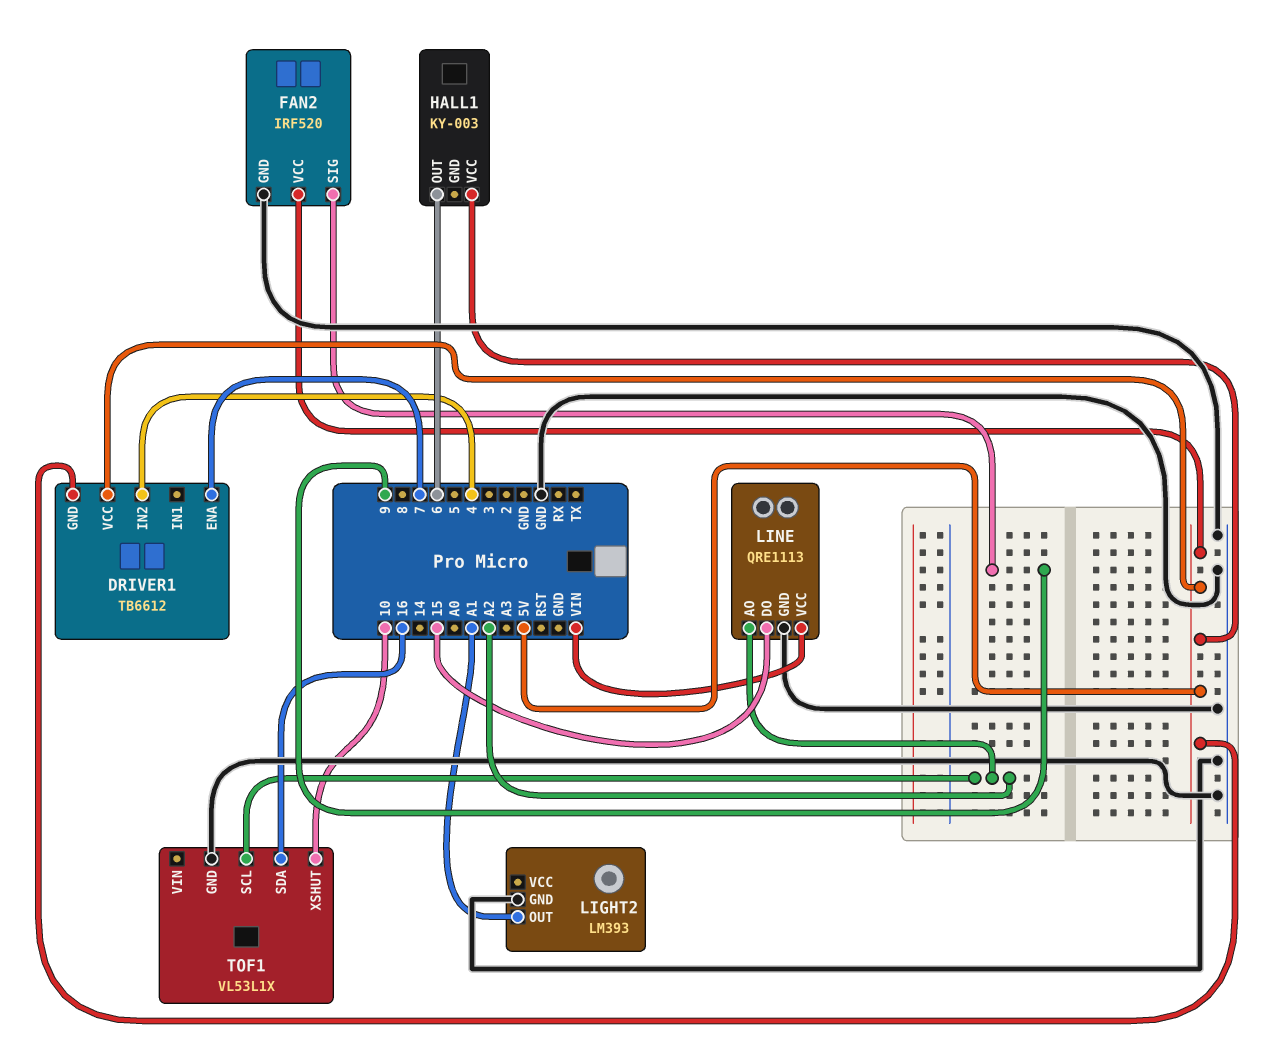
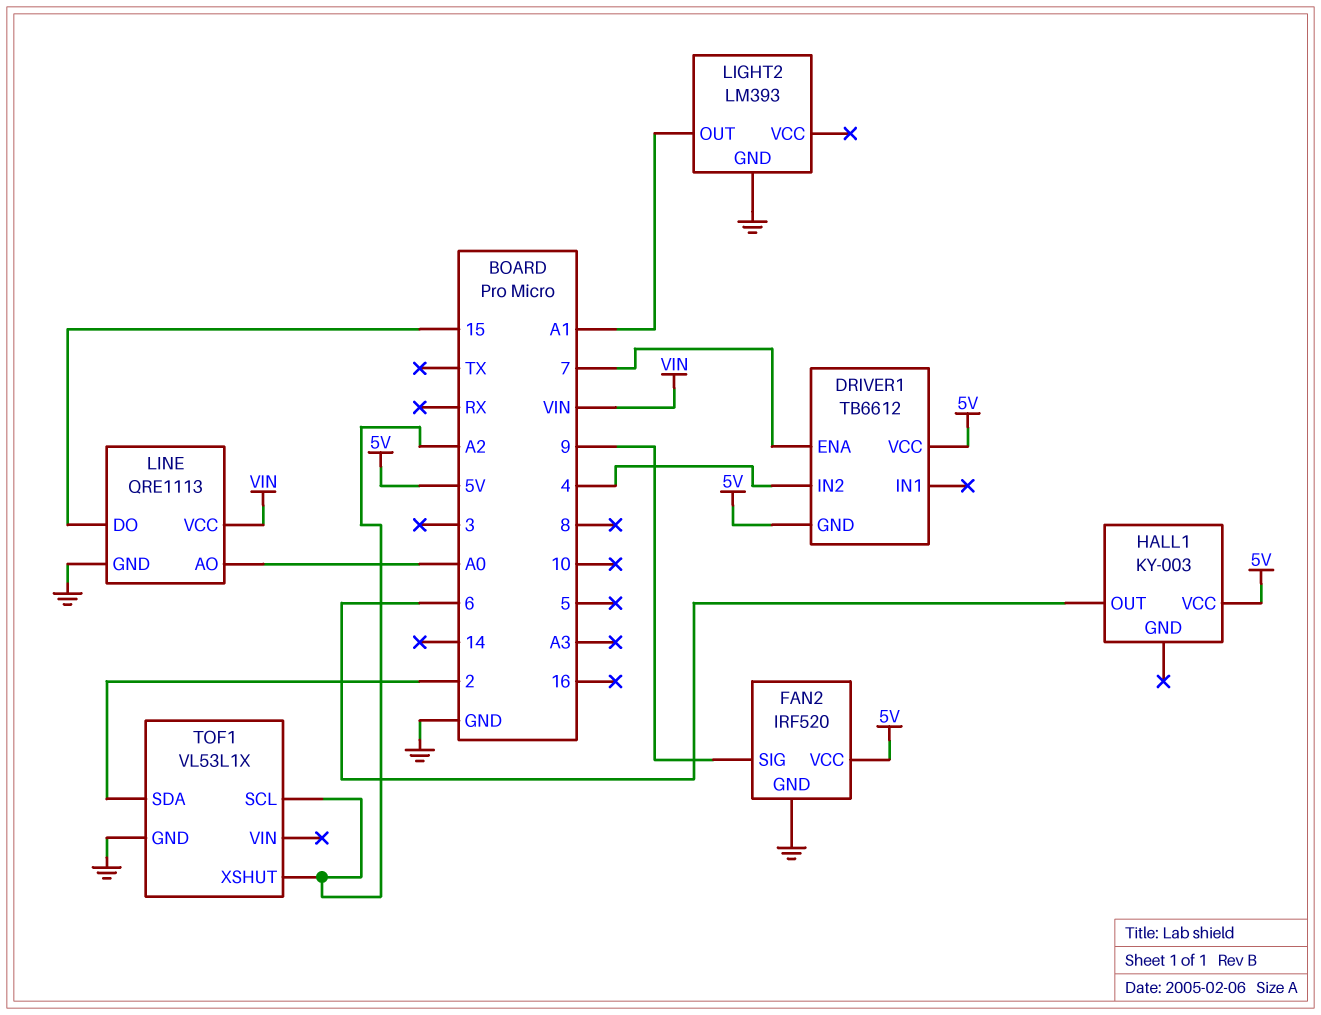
LINE pin AO: A2 -> A0
TOF1 pin SDA: 16 -> 2
TOF1 pin XSHUT: 10 -> A2

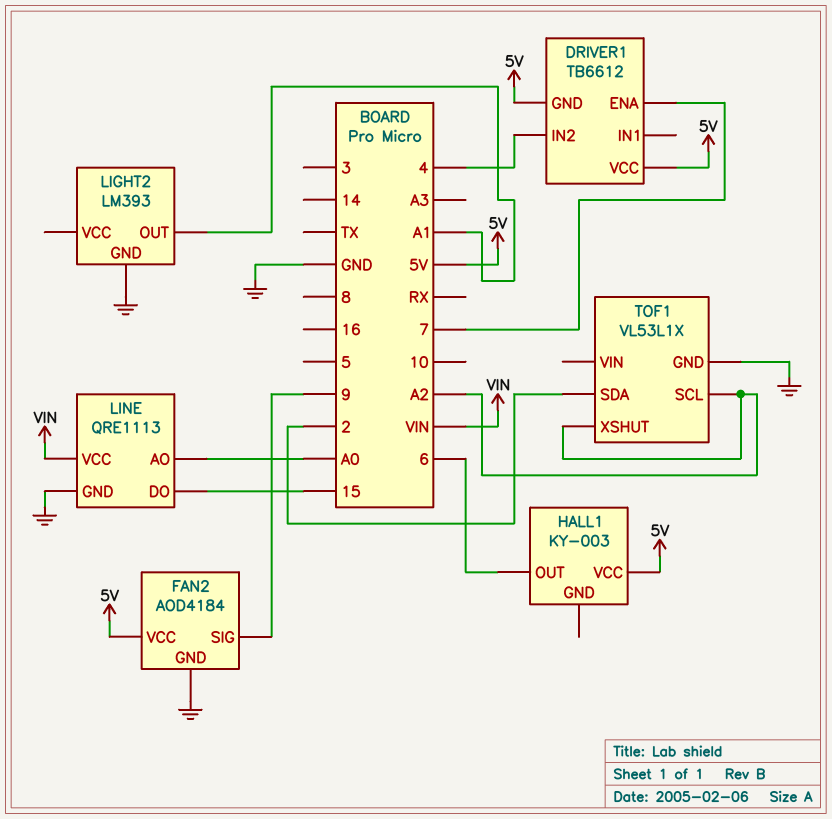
FAN2: IRF520 -> AOD4184

